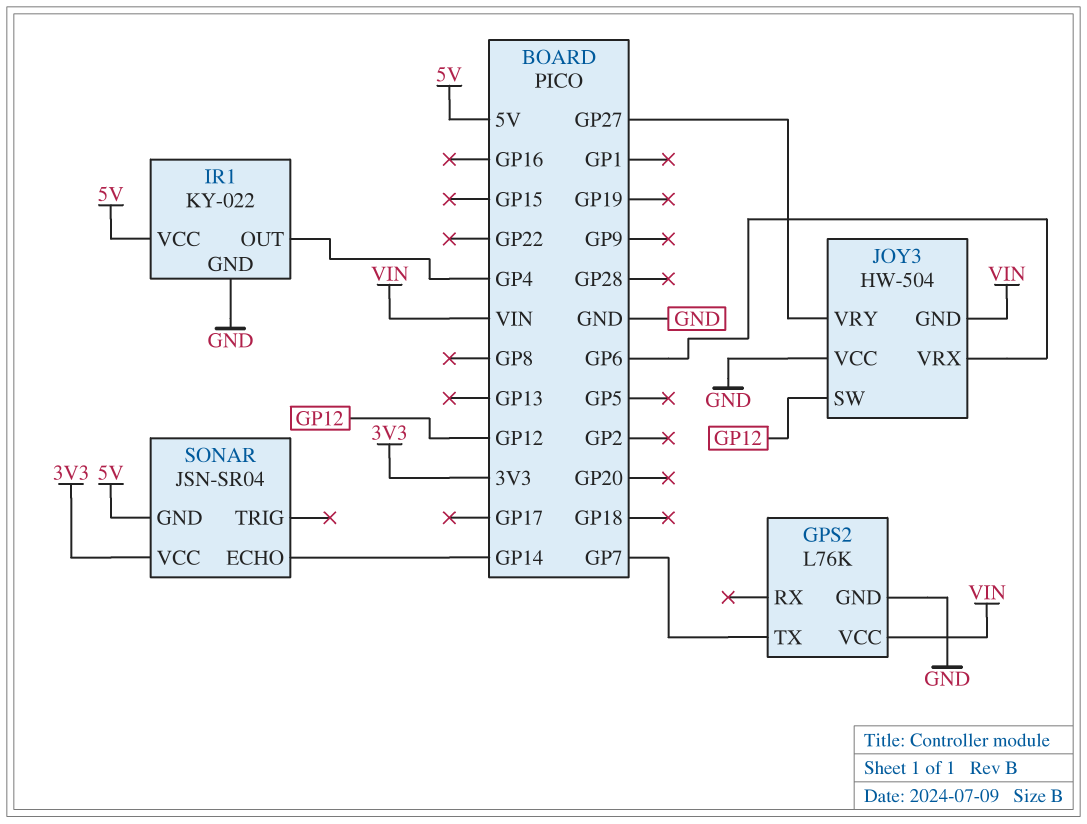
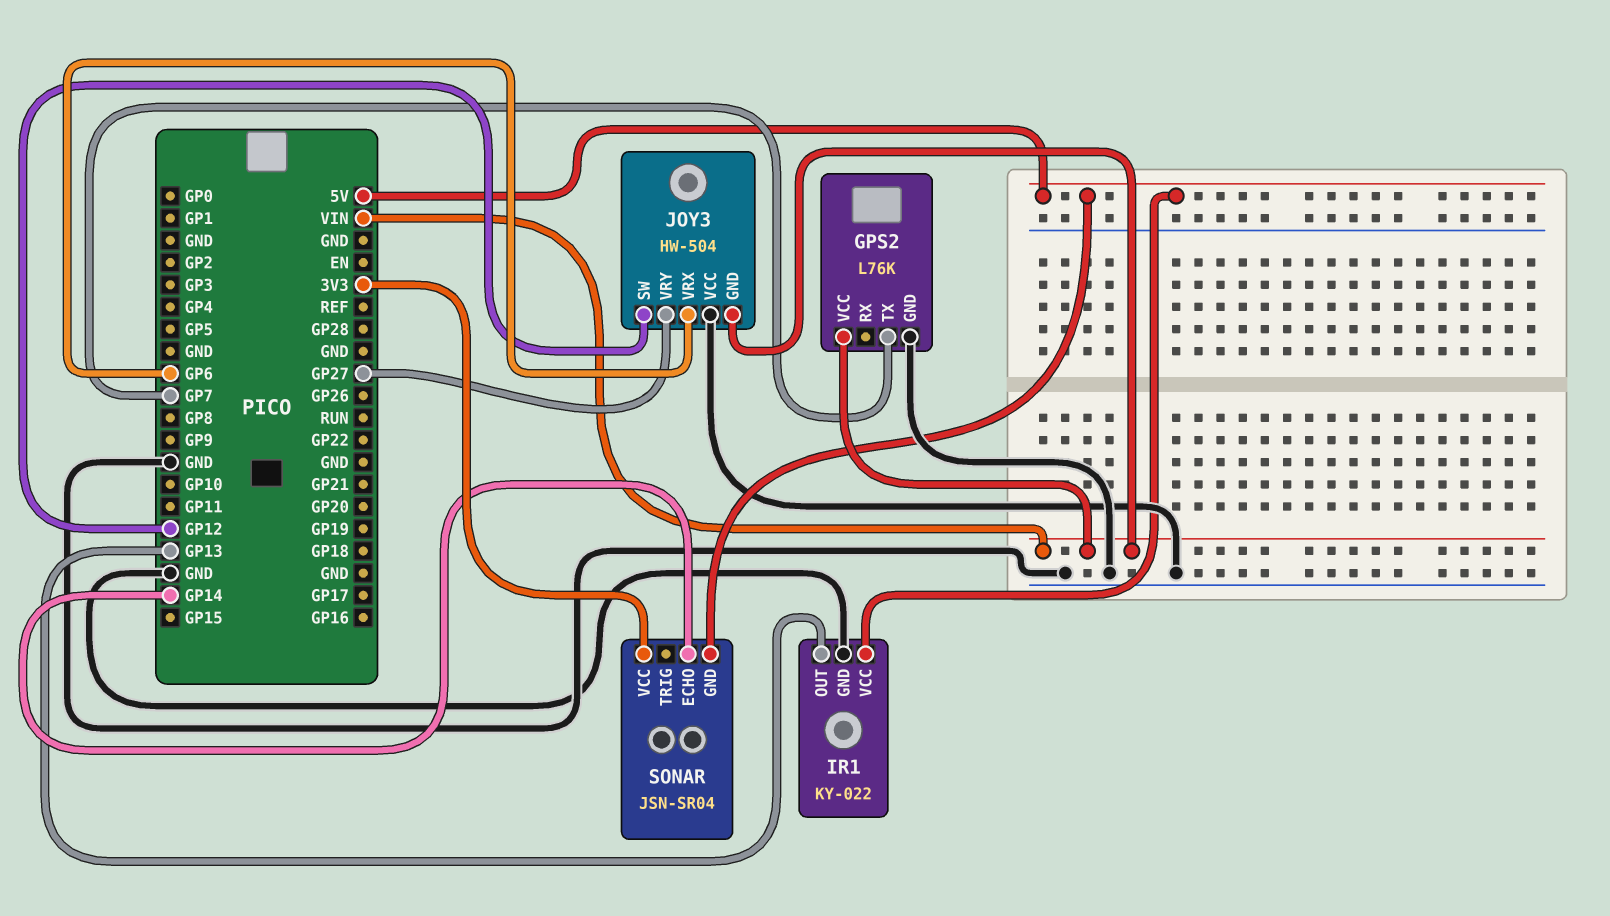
IR1 pin OUT: GP4 -> GP13

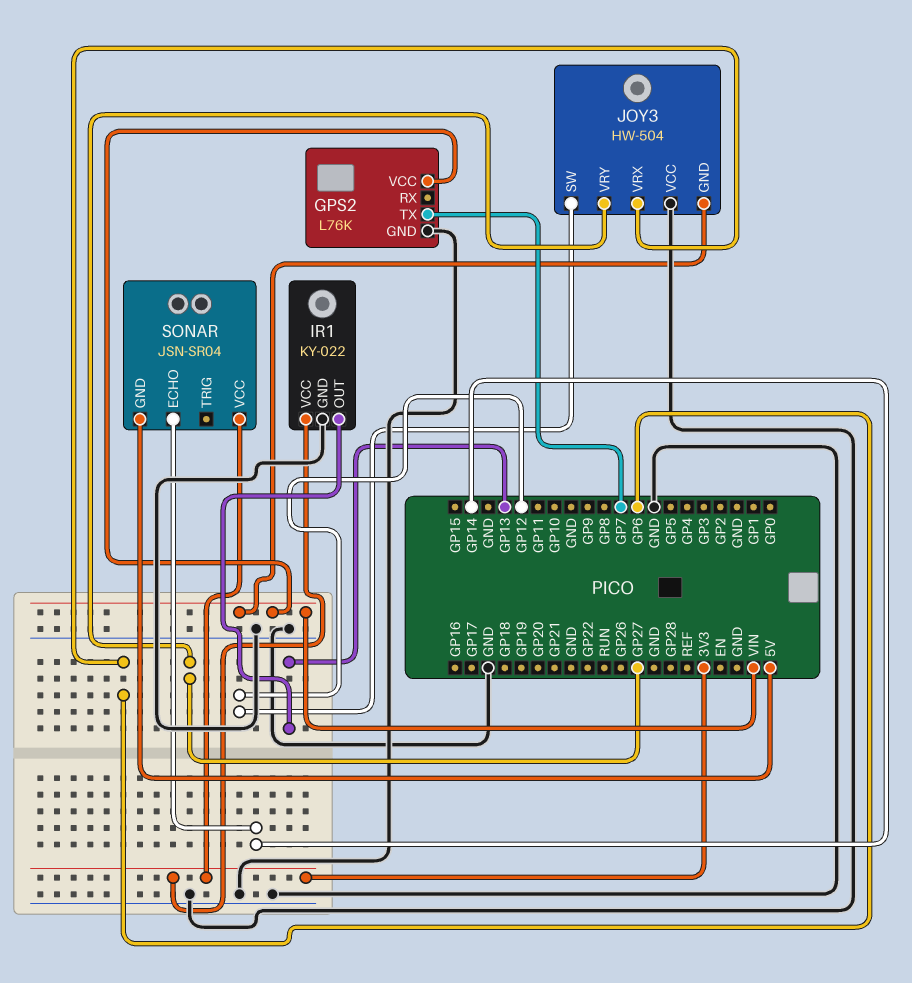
IR1 pin VCC: 5V -> 3V3

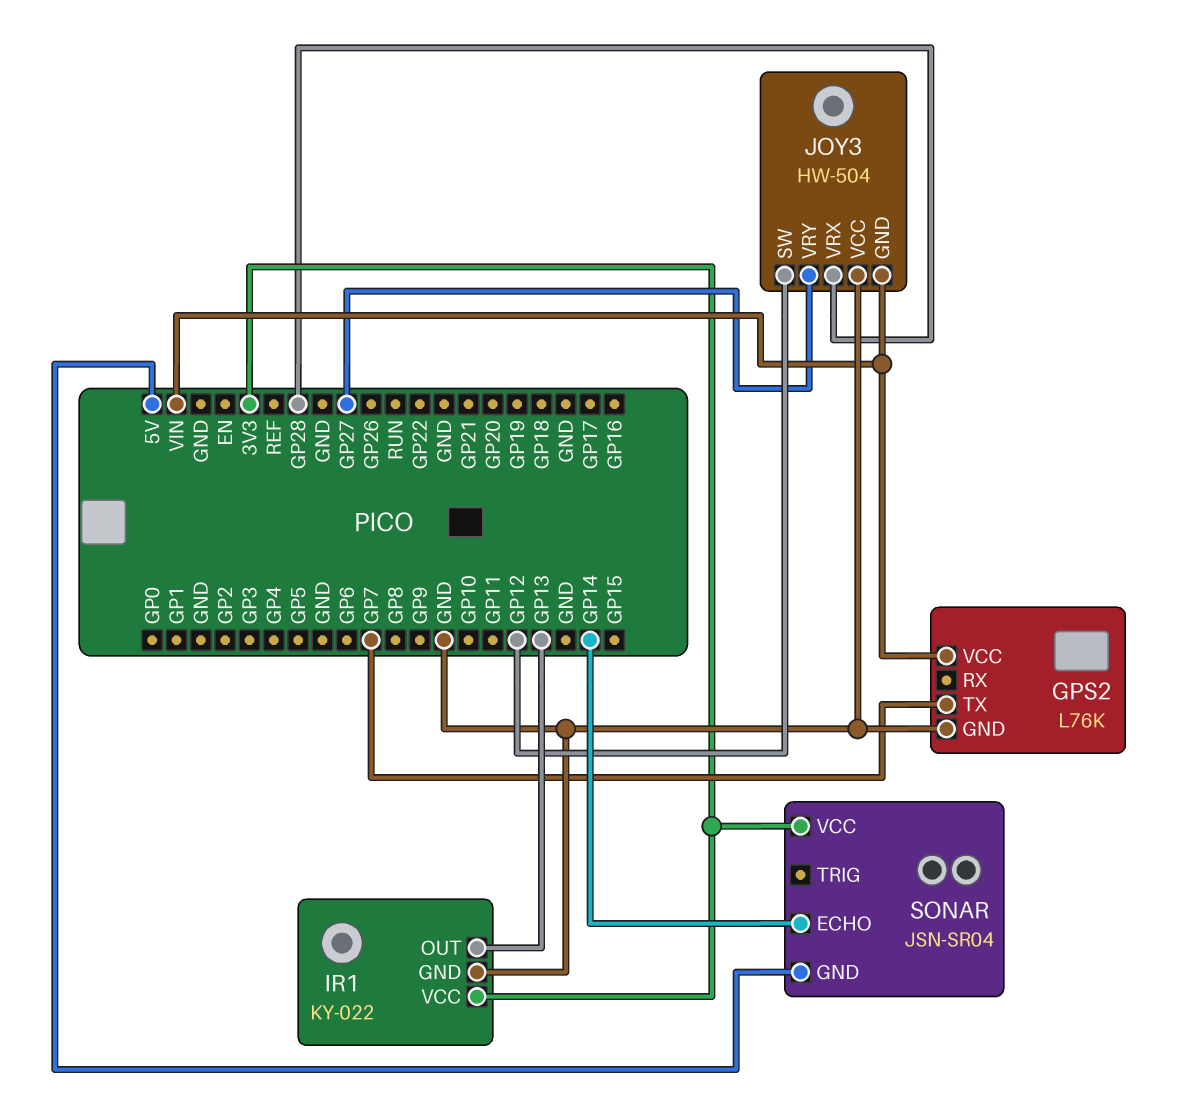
JOY3 pin VRX: GP6 -> GP28

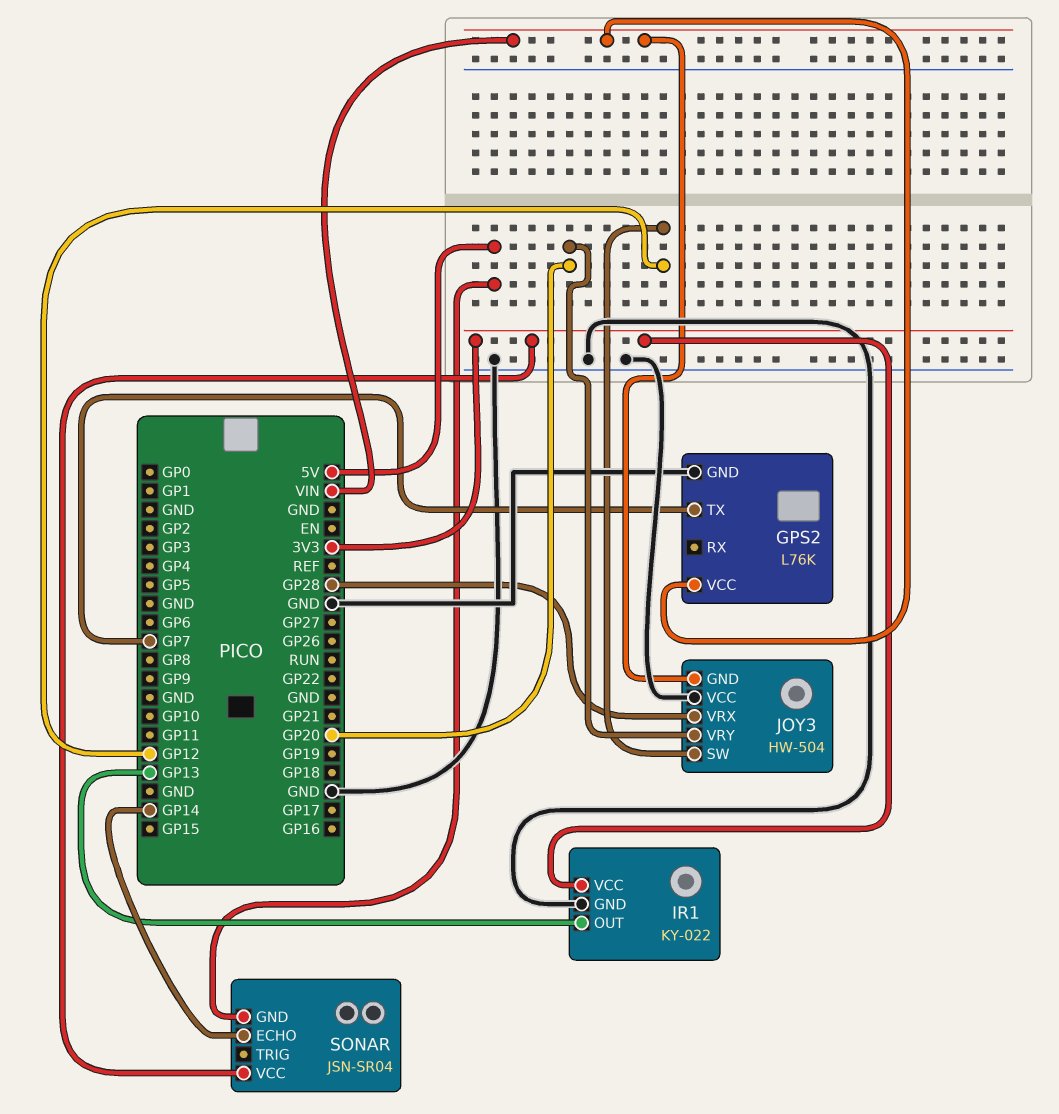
JOY3 pin VRY: GP27 -> GP20

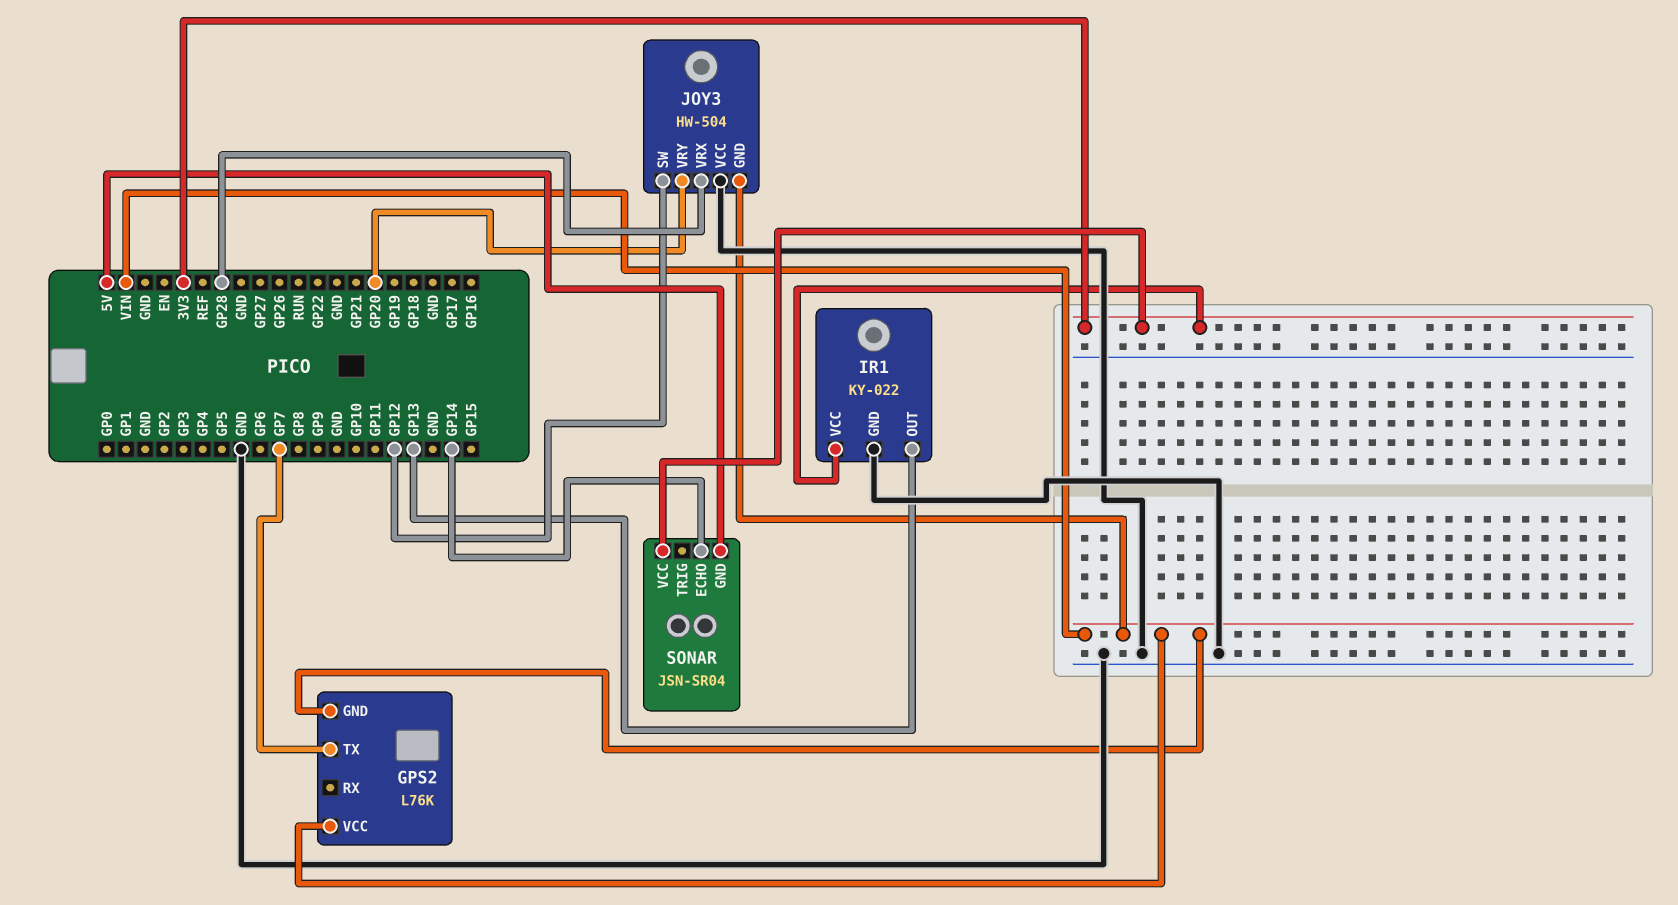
GPS2 pin GND: GND -> VIN

